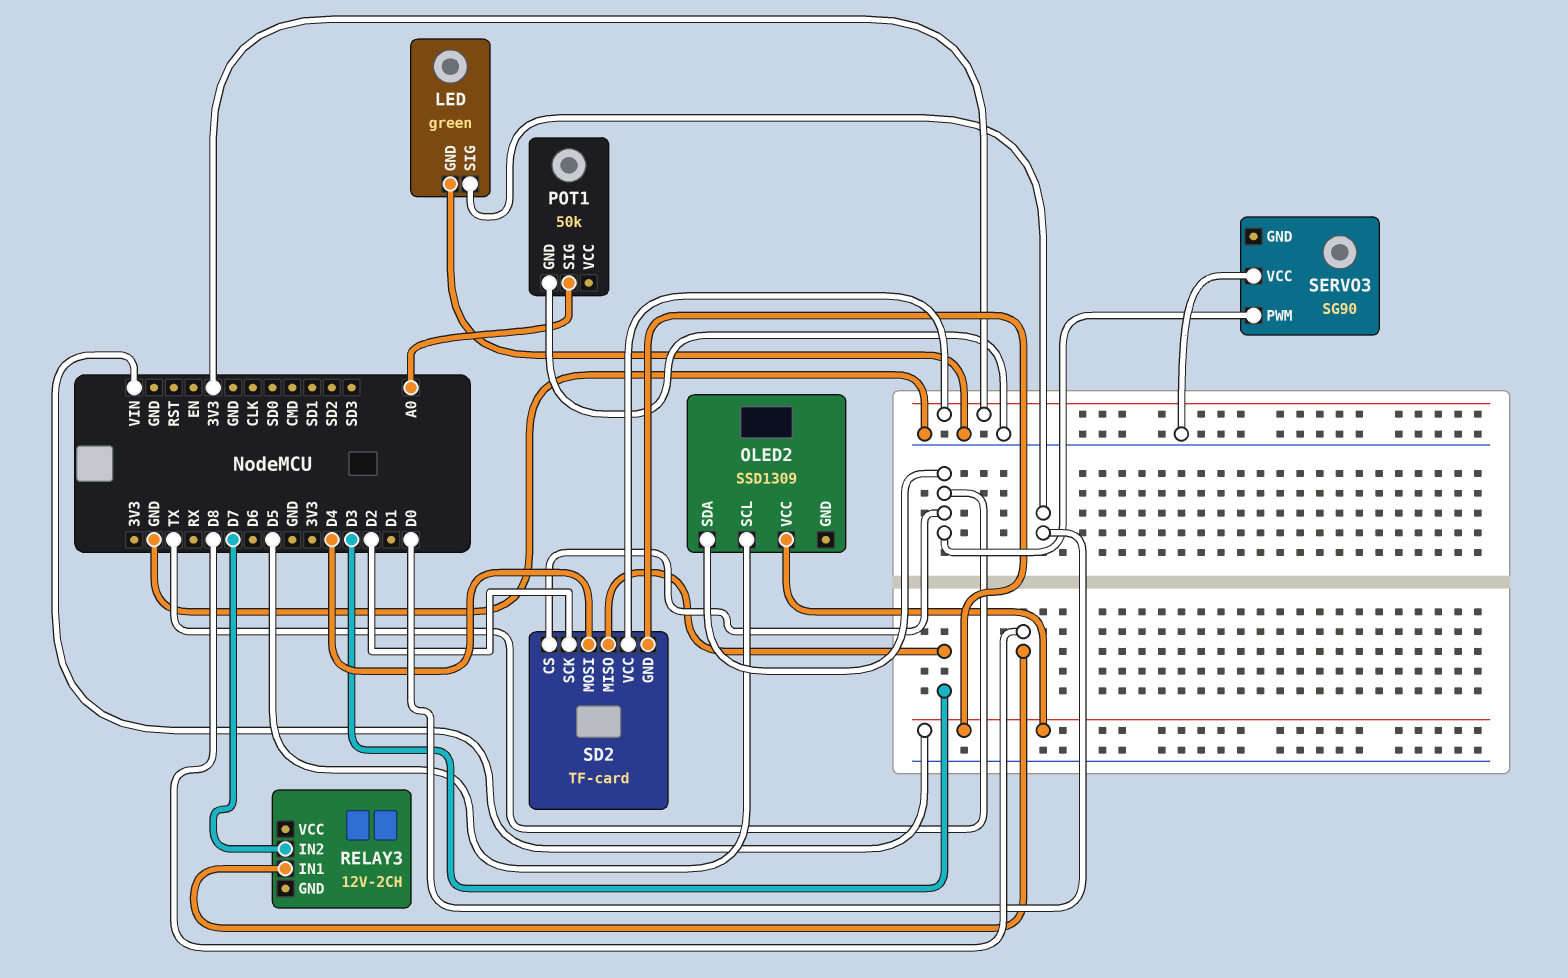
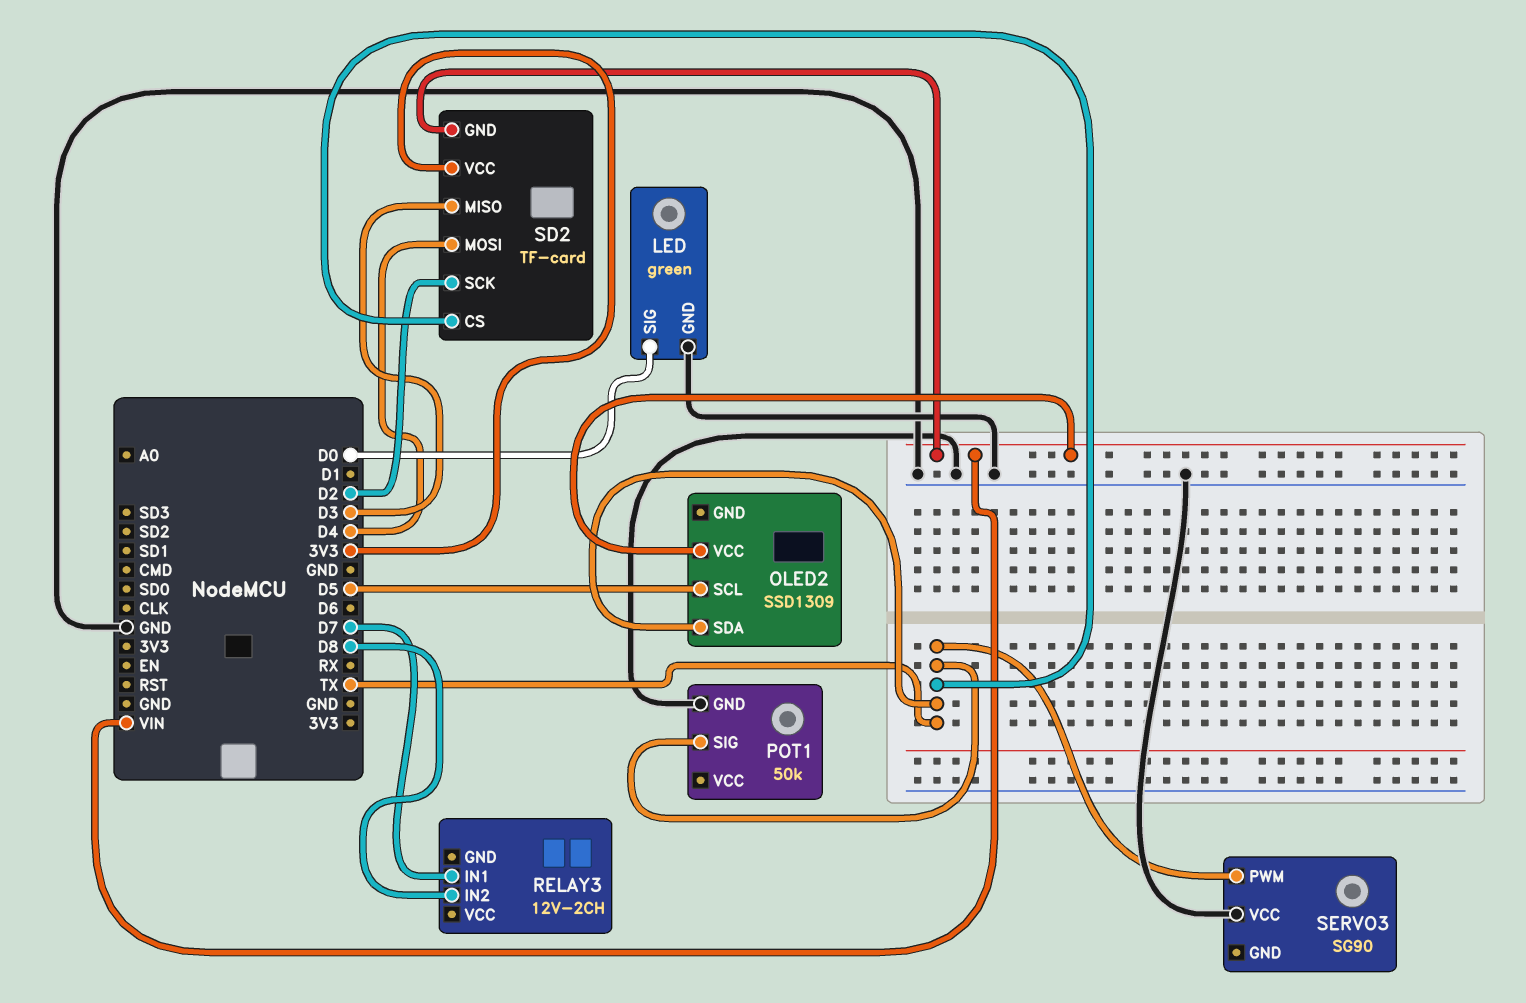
POT1 pin SIG: A0 -> TX
RELAY3 pin IN1: D8 -> D7
RELAY3 pin IN2: D7 -> D8

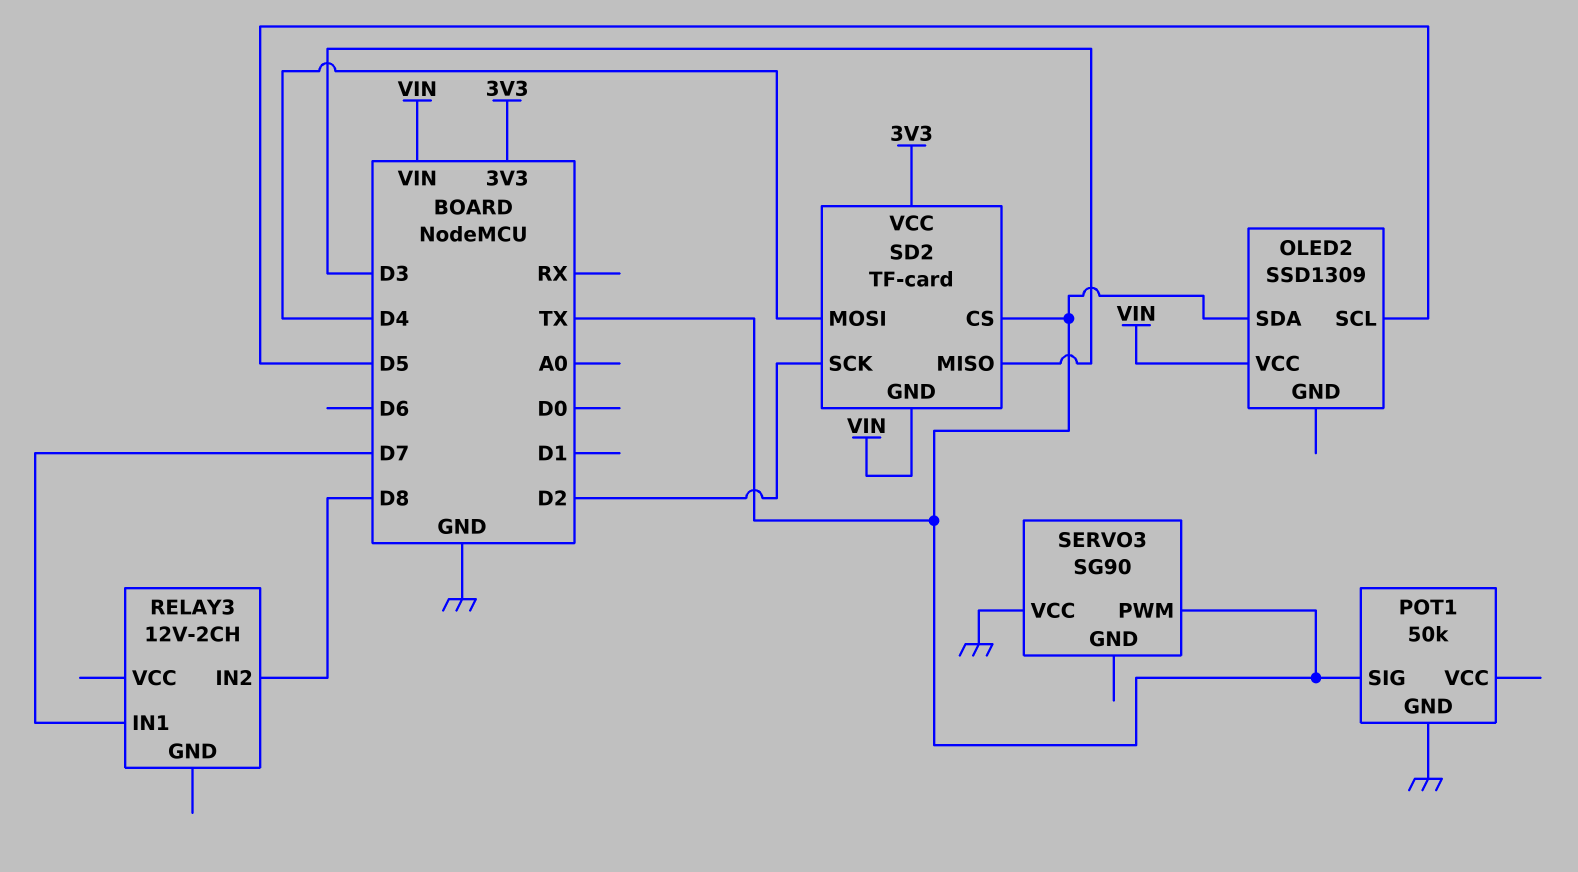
LED: green -> none
LED pin GND: GND -> none
LED pin SIG: D0 -> none

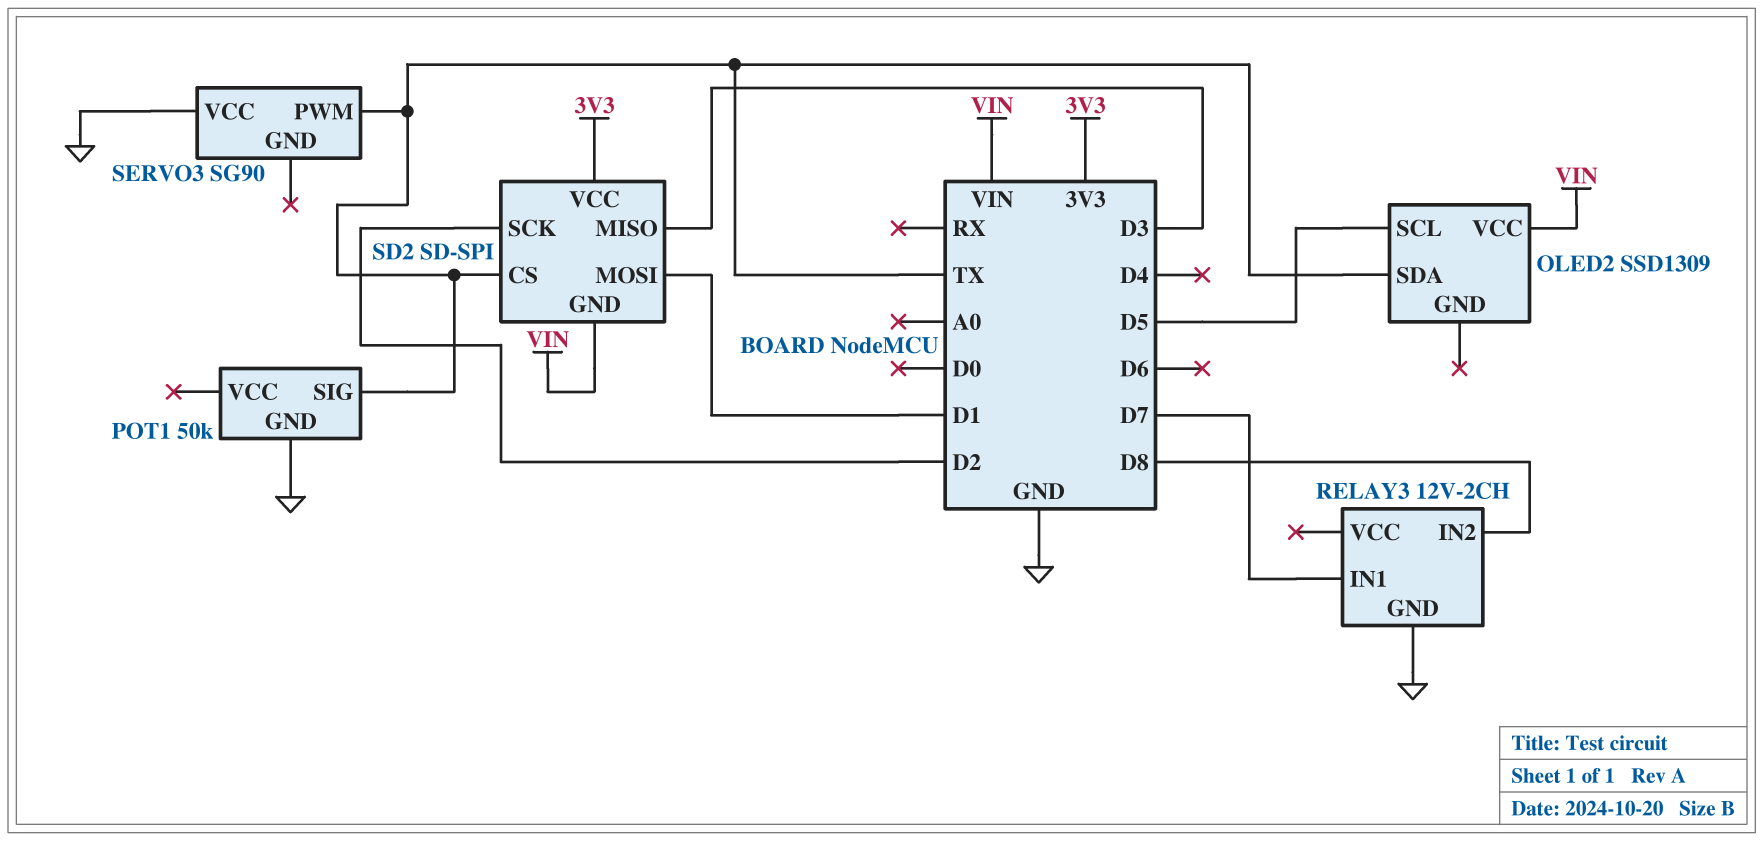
RELAY3 pin GND: none -> GND
SD2: TF-card -> SD-SPI
SD2 pin MOSI: D4 -> D1

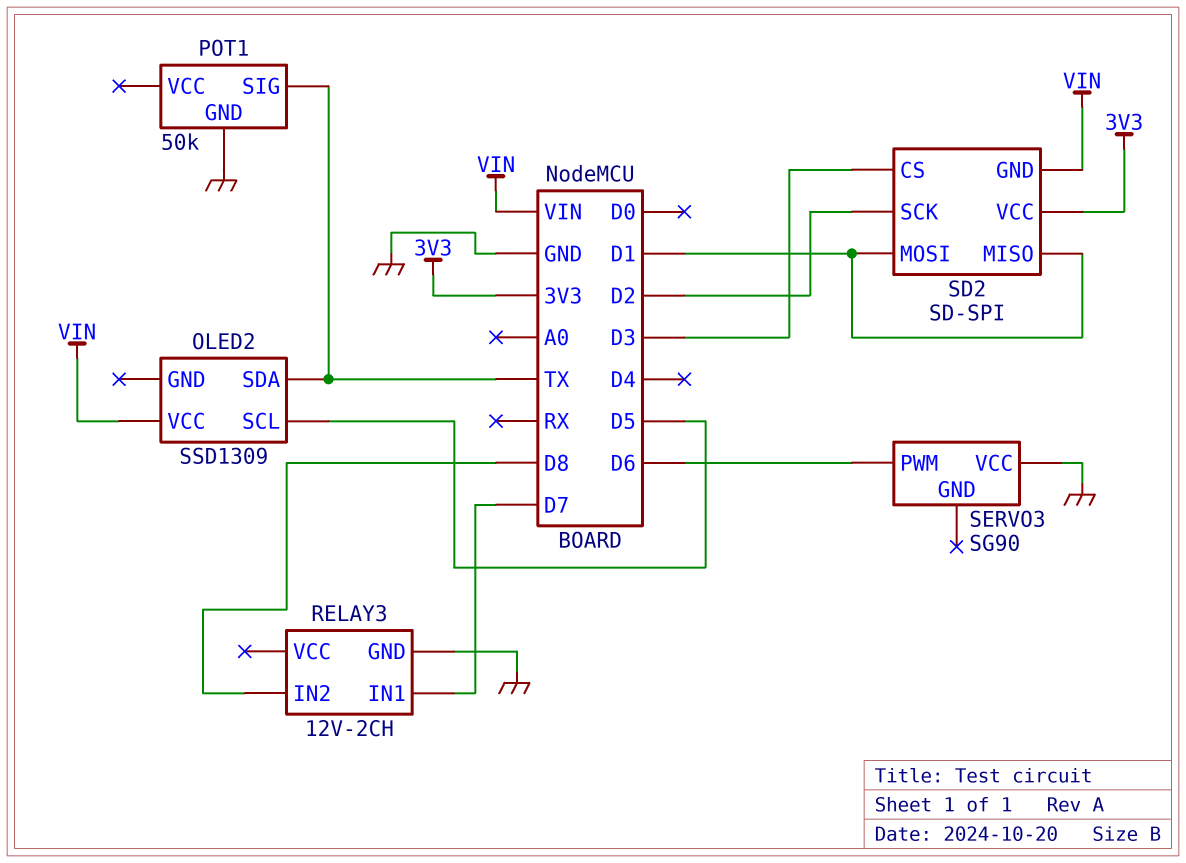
SD2 pin CS: TX -> D3
SD2 pin MISO: D3 -> D1
SERVO3 pin PWM: TX -> D6

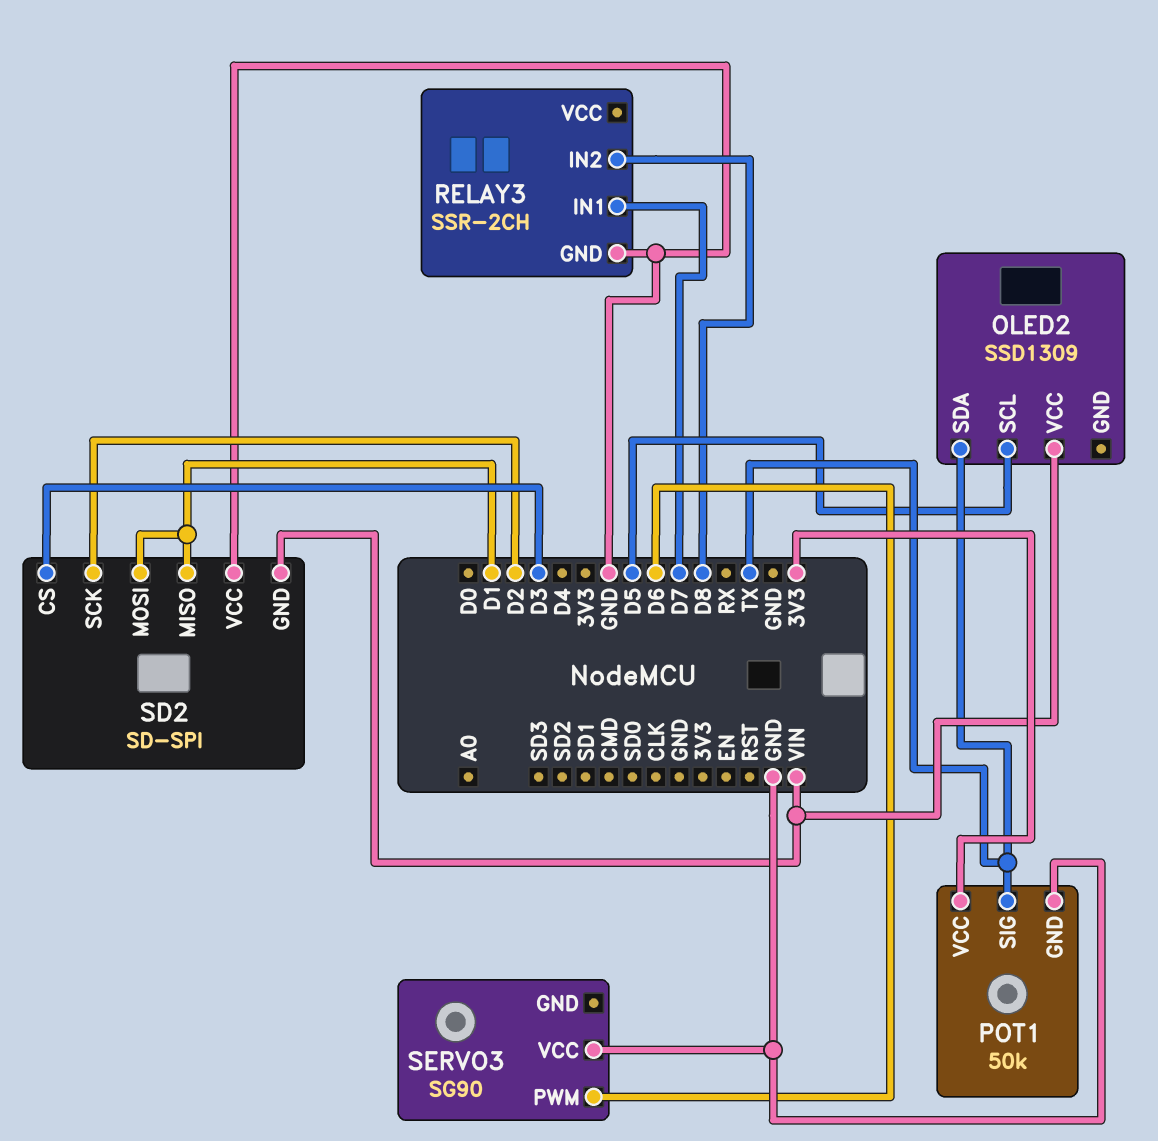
POT1 pin VCC: none -> 3V3
RELAY3: 12V-2CH -> SSR-2CH
SD2 pin VCC: 3V3 -> GND

